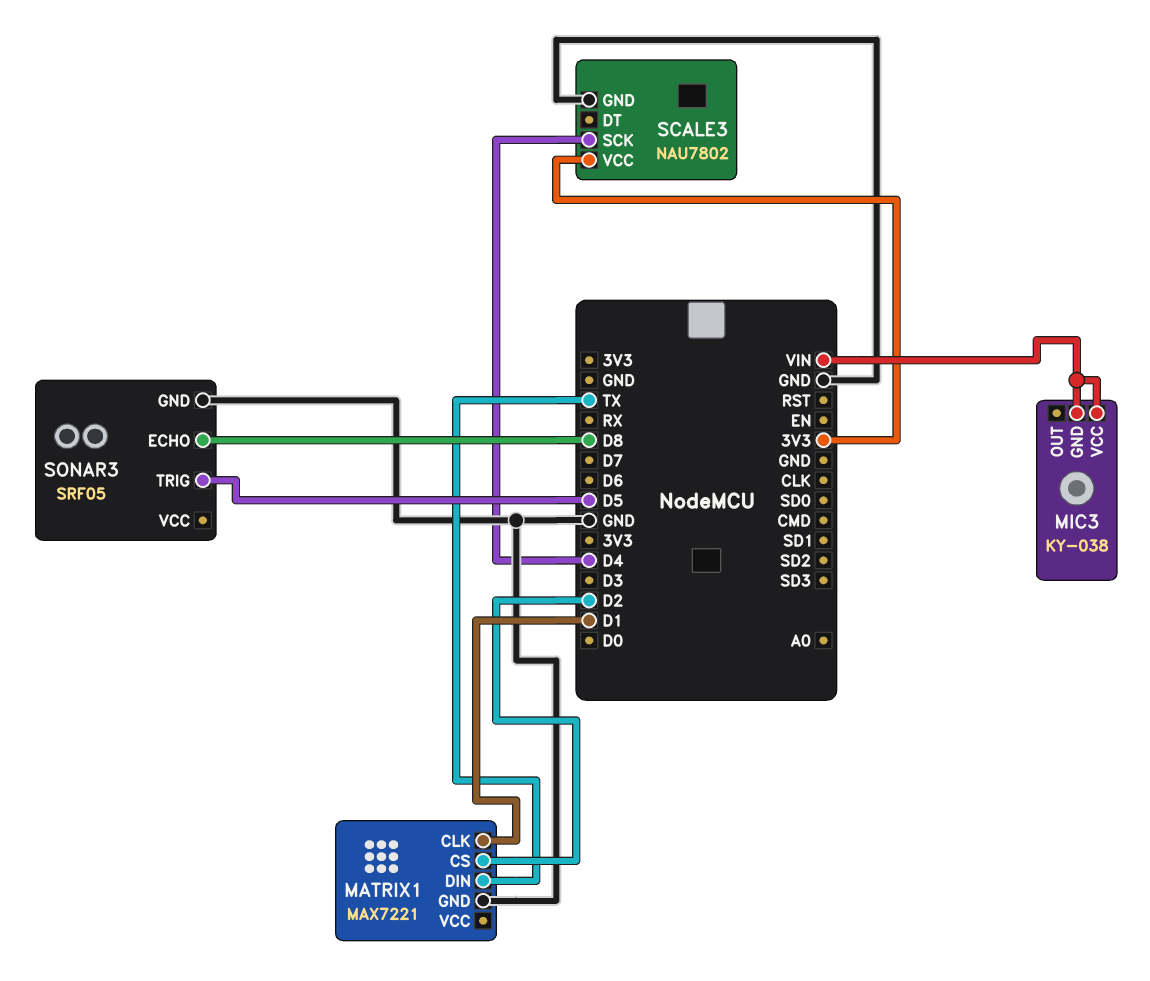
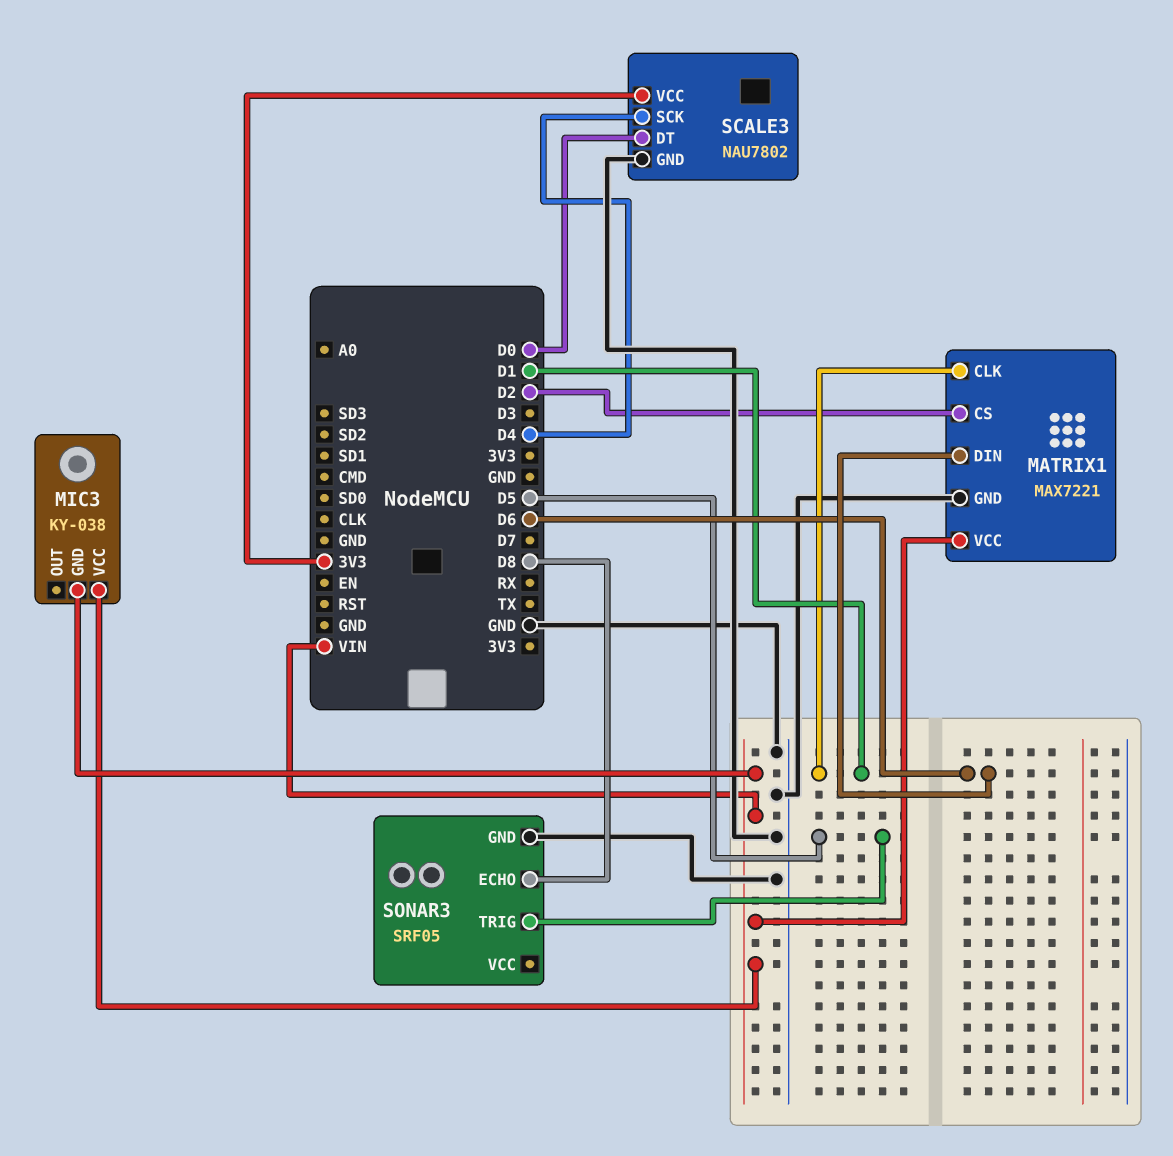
MATRIX1 pin DIN: TX -> D6
MATRIX1 pin VCC: none -> VIN
SCALE3 pin DT: none -> D0

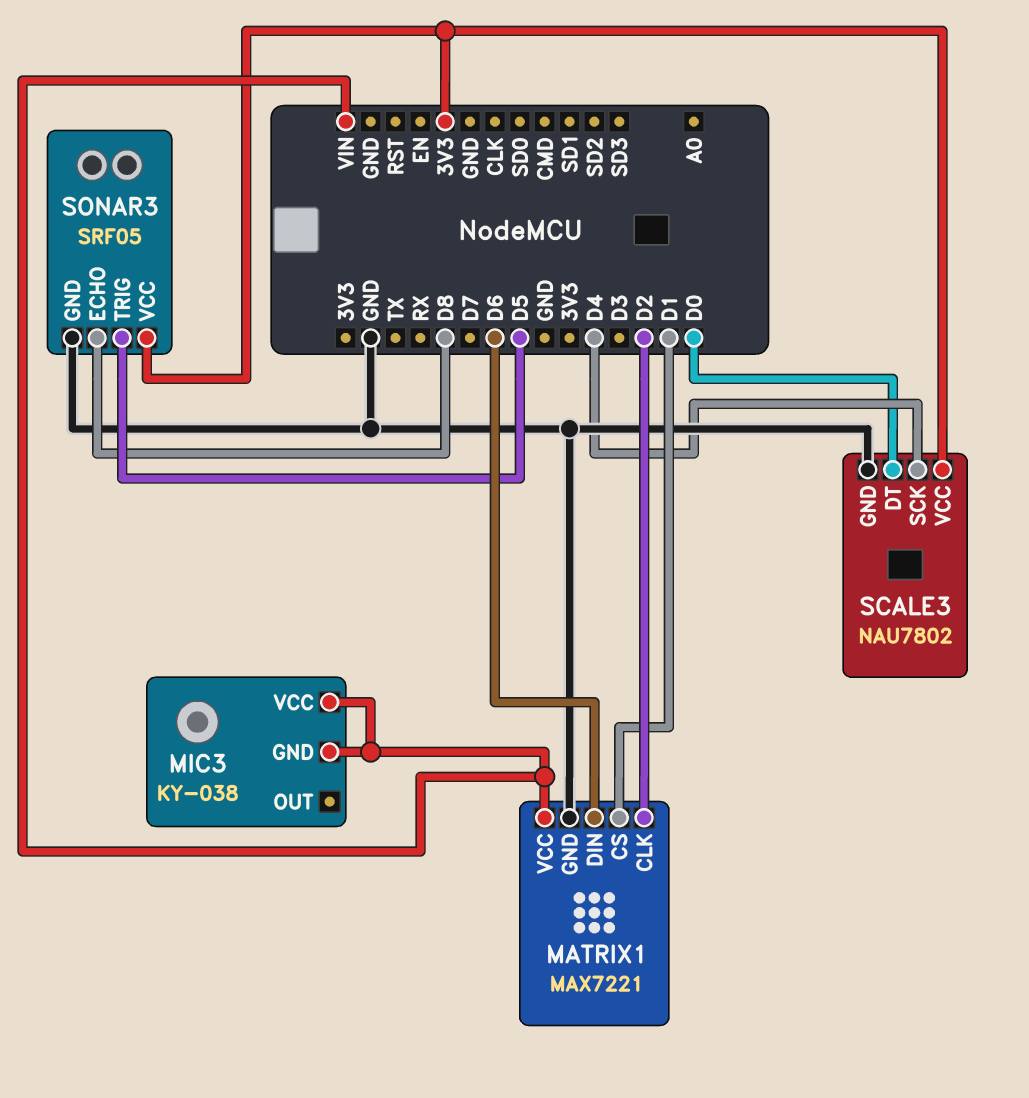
MATRIX1 pin CLK: D1 -> D2
MATRIX1 pin CS: D2 -> D1
SONAR3 pin VCC: none -> 3V3

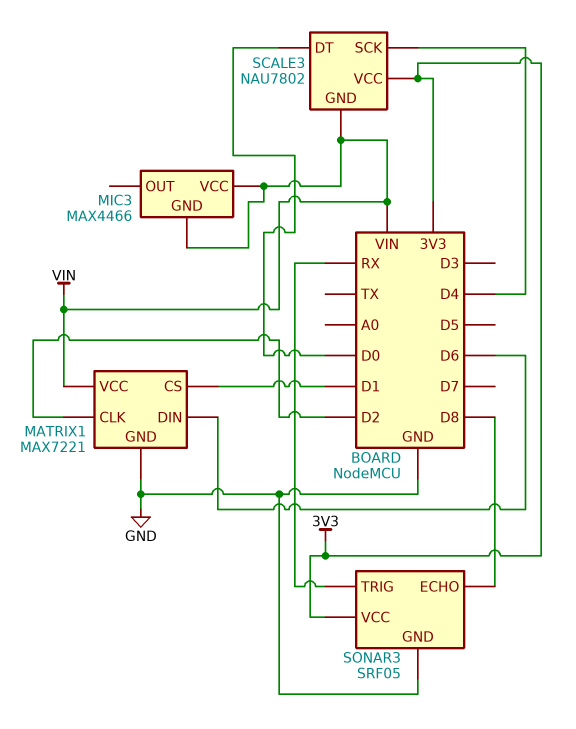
MIC3: KY-038 -> MAX4466
SCALE3 pin GND: GND -> VIN
SONAR3 pin TRIG: D5 -> RX

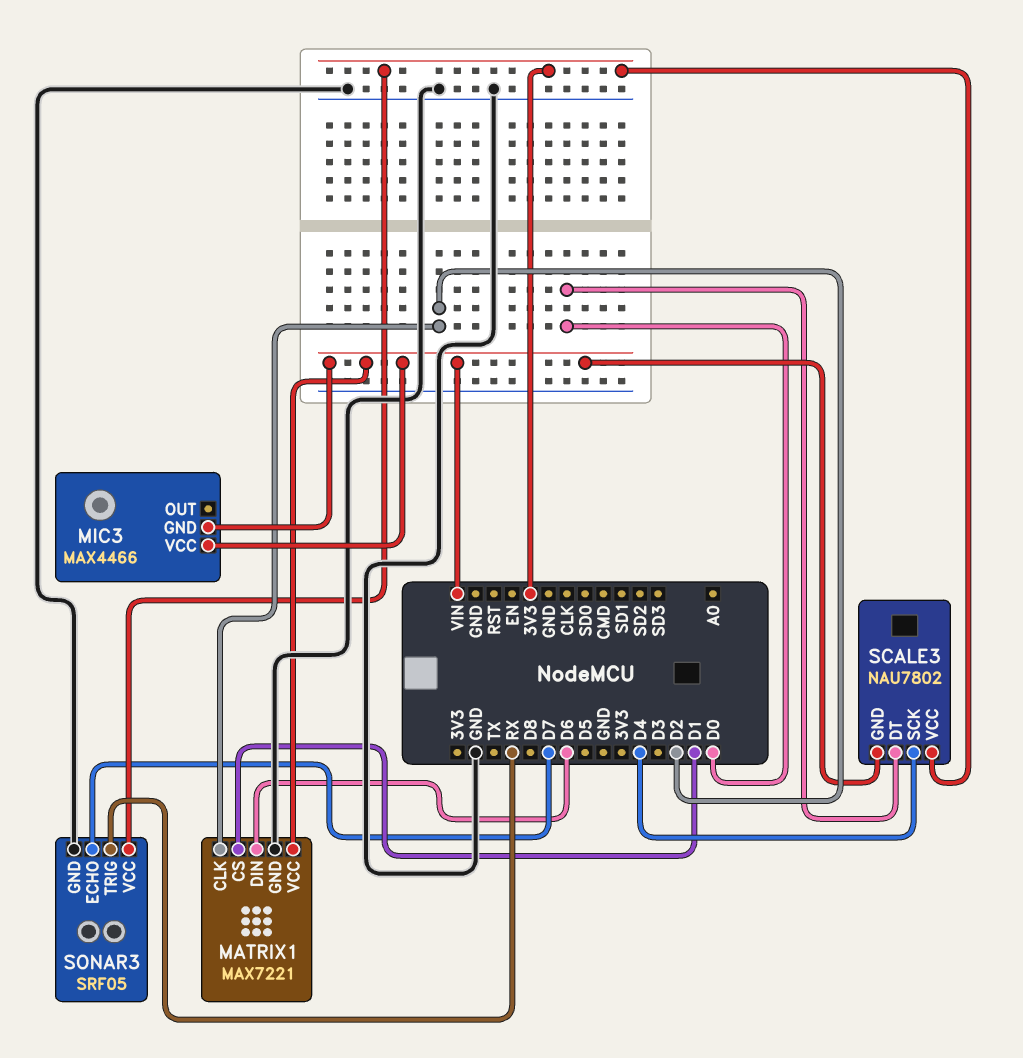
SONAR3 pin ECHO: D8 -> D7

